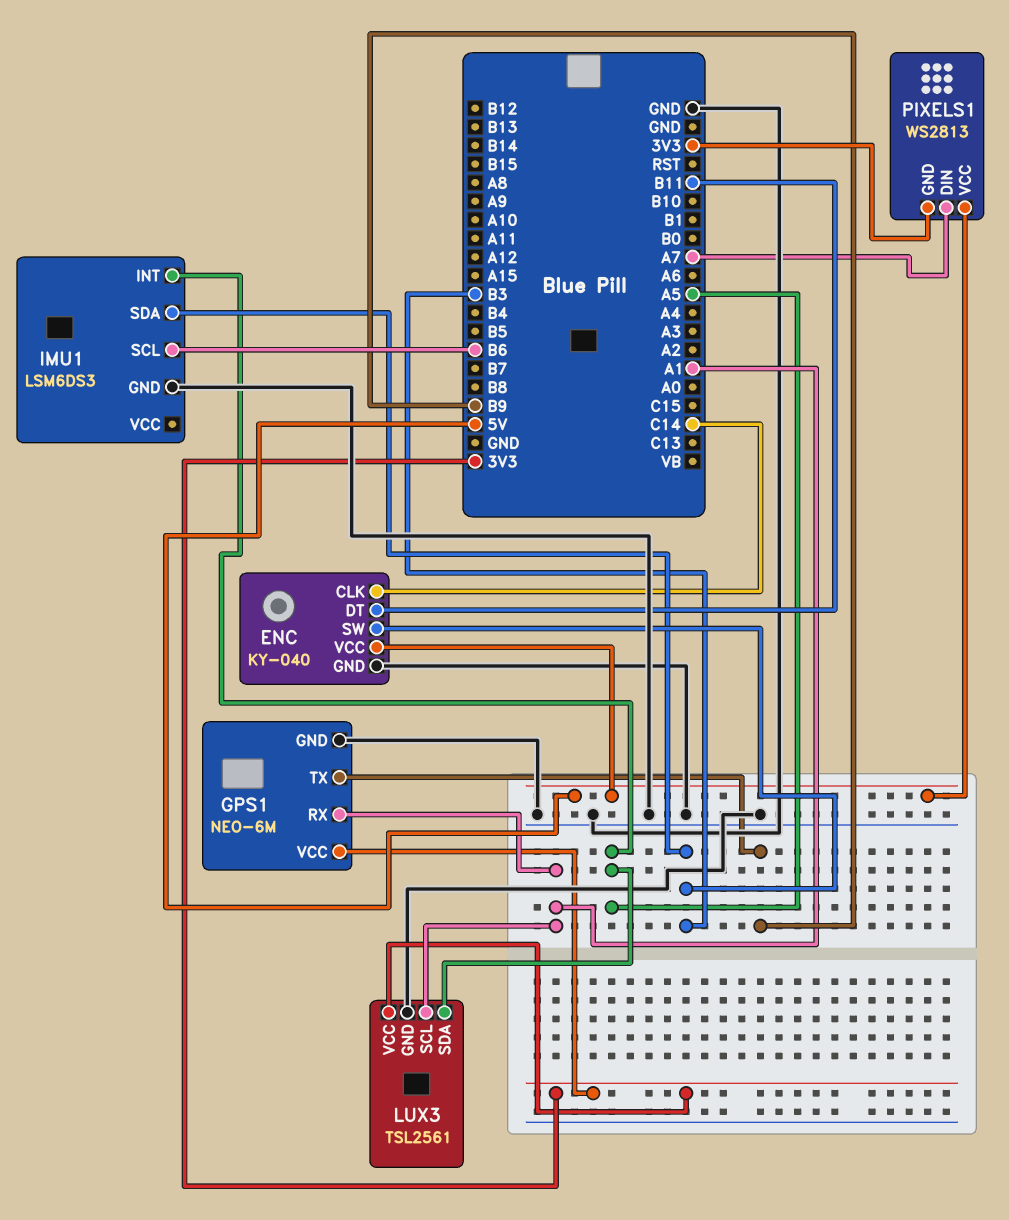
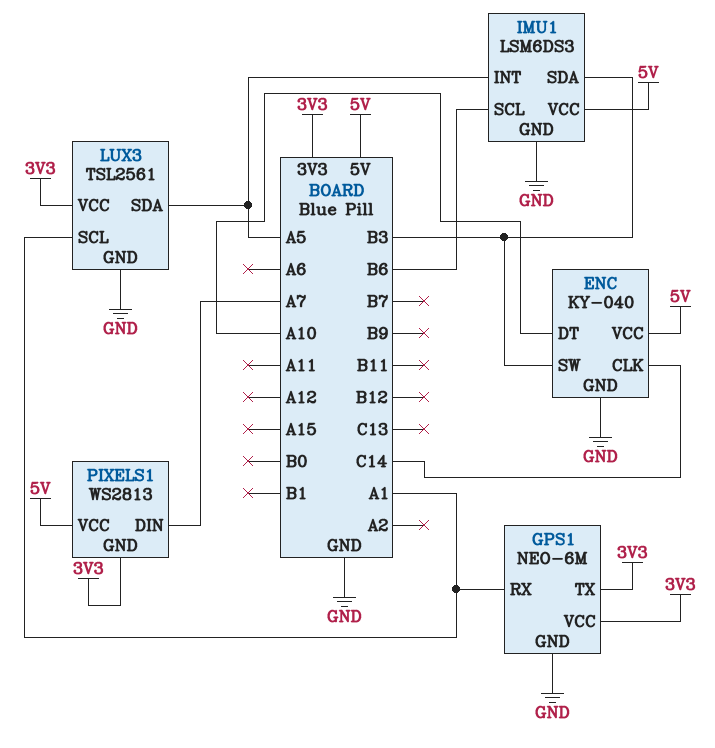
ENC pin DT: B11 -> A10
GPS1 pin TX: B9 -> 3V3
IMU1 pin VCC: none -> 5V

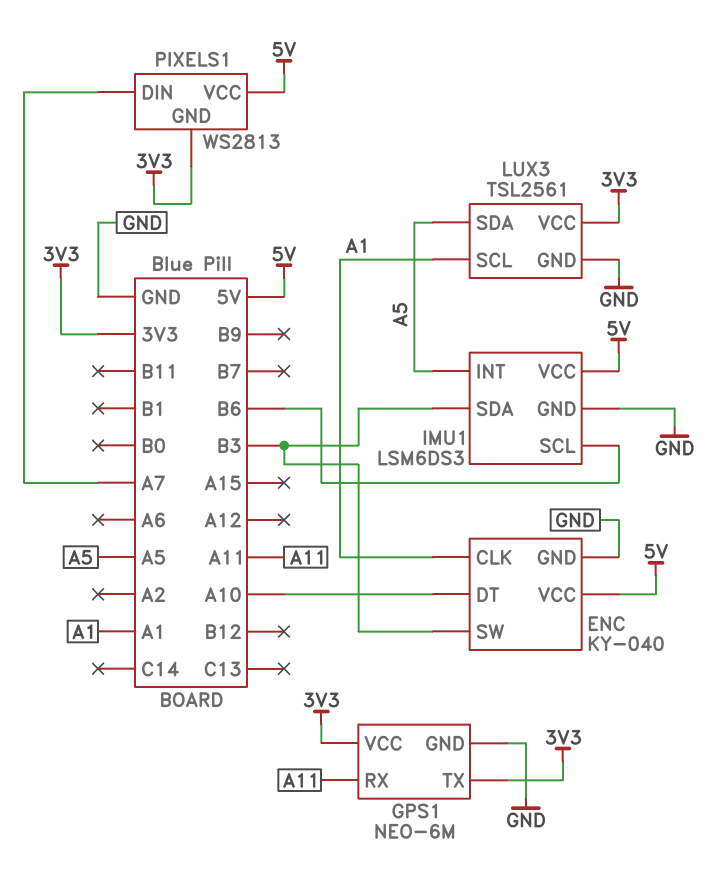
ENC pin CLK: C14 -> A1
GPS1 pin RX: A1 -> A11

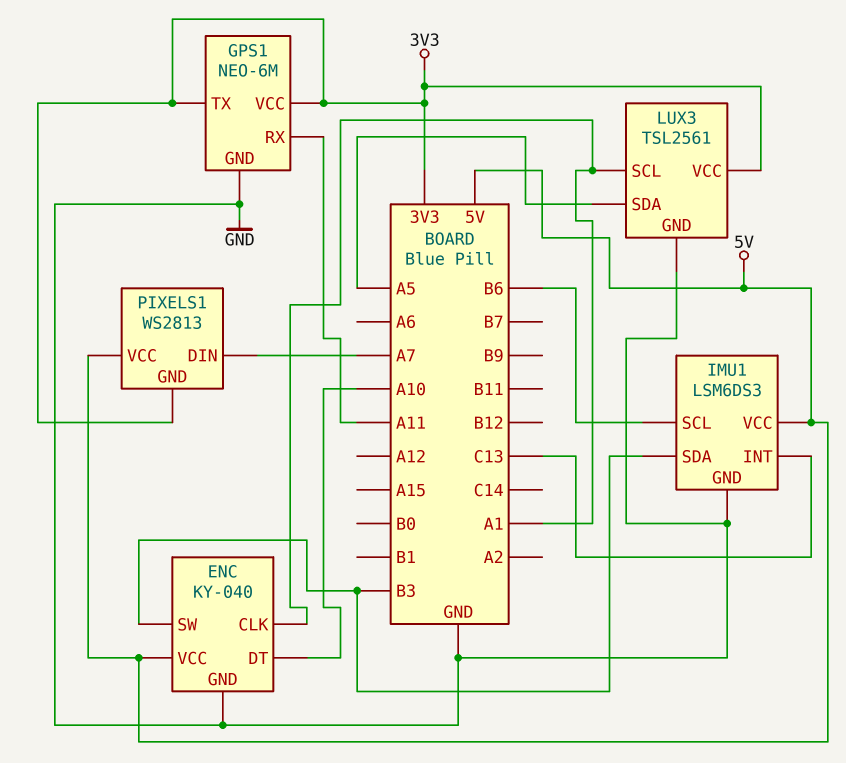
IMU1 pin INT: A5 -> C13

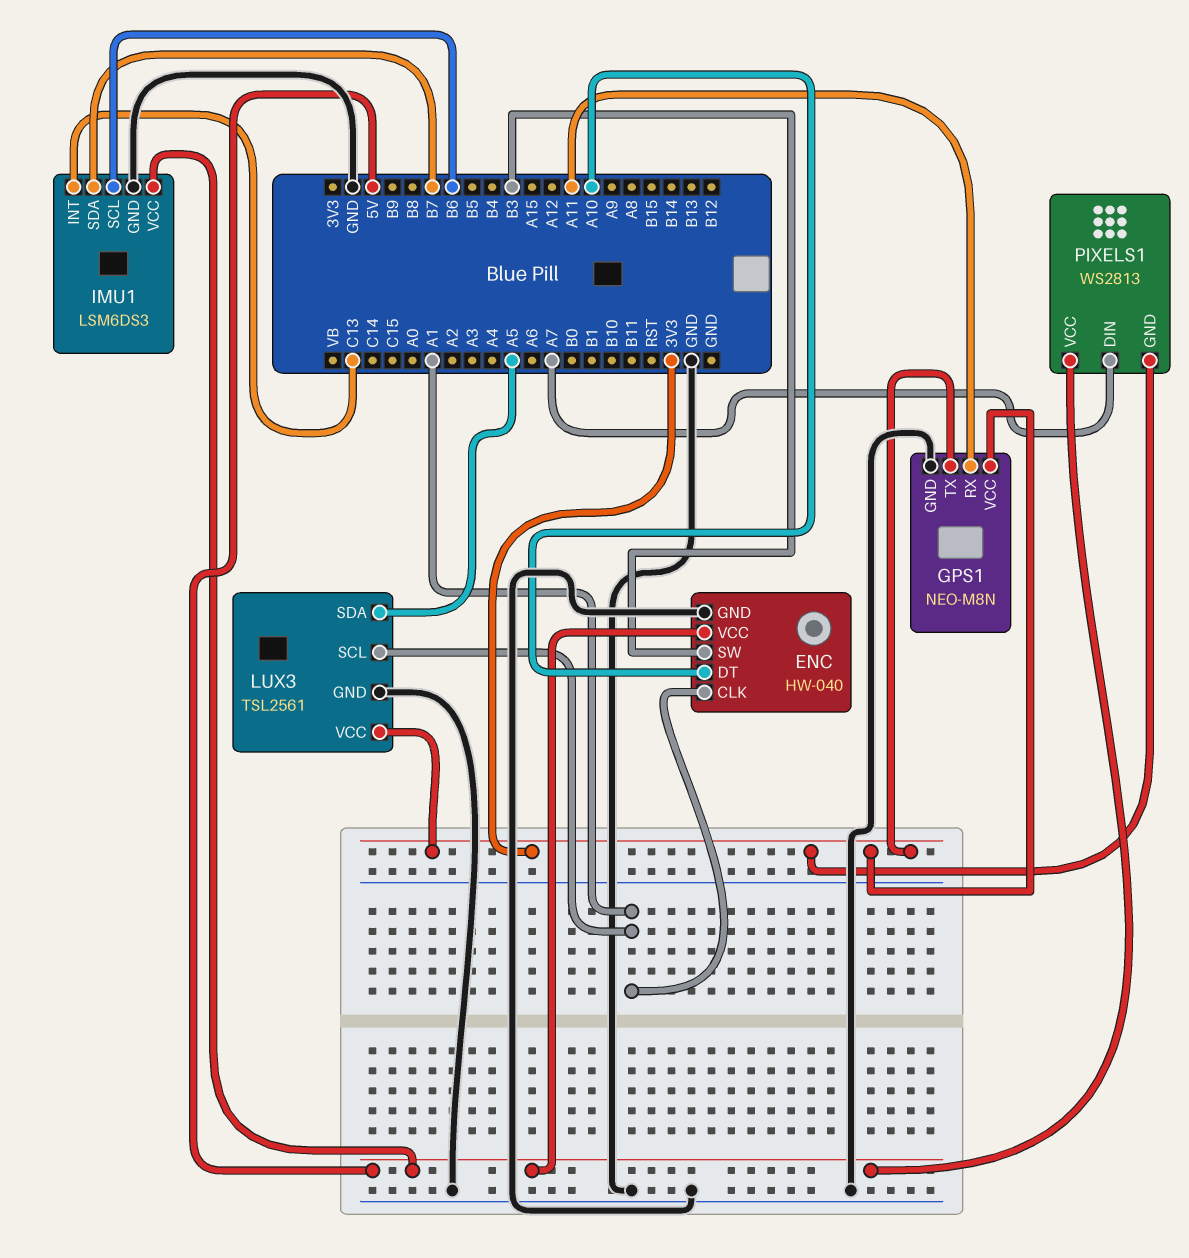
ENC: KY-040 -> HW-040
GPS1: NEO-6M -> NEO-M8N
IMU1 pin SDA: B3 -> B7

